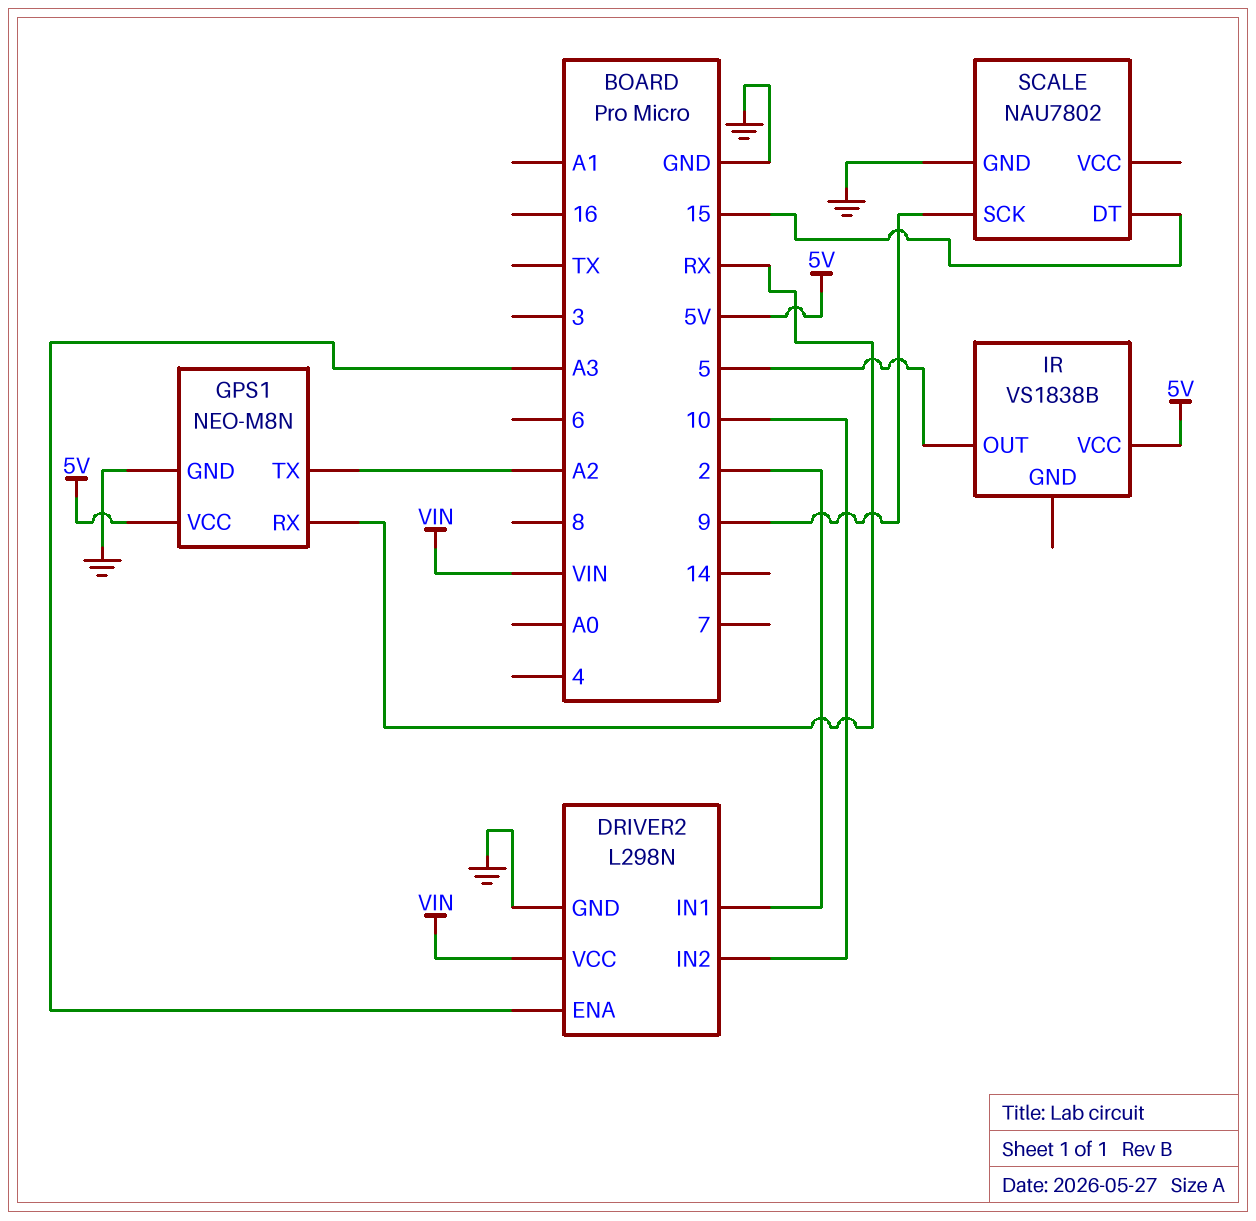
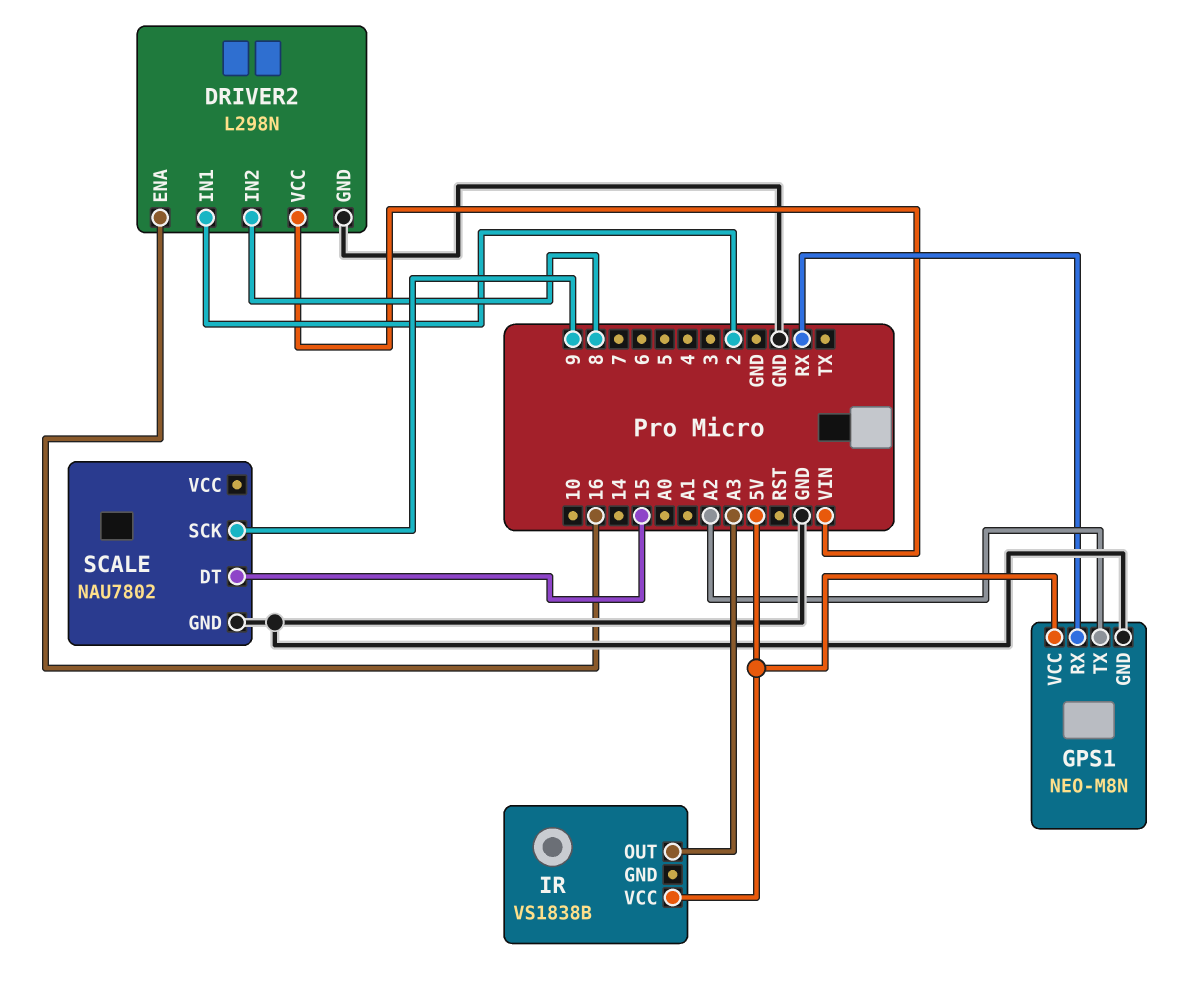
DRIVER2 pin ENA: A3 -> 16
DRIVER2 pin IN2: 10 -> 8
IR pin OUT: 5 -> A3

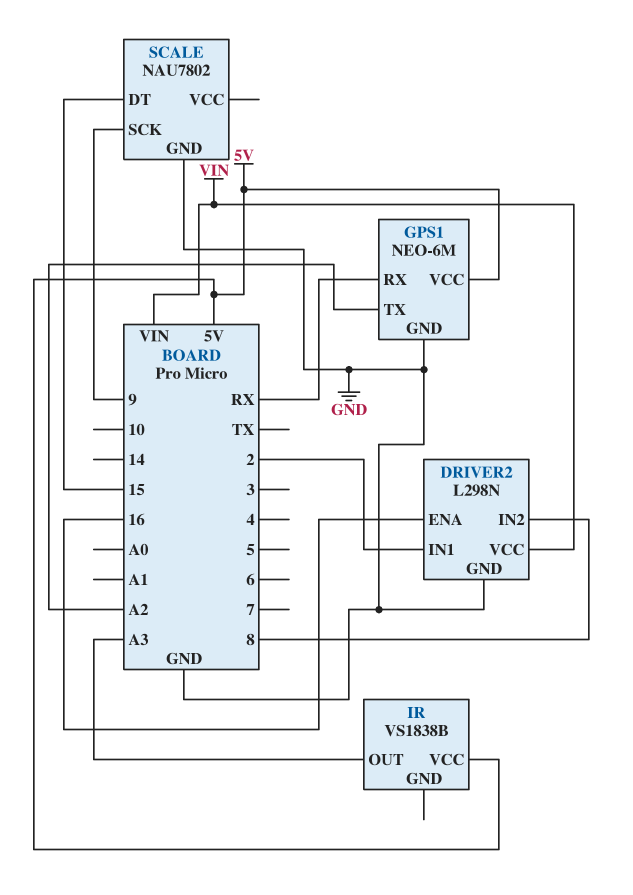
GPS1: NEO-M8N -> NEO-6M

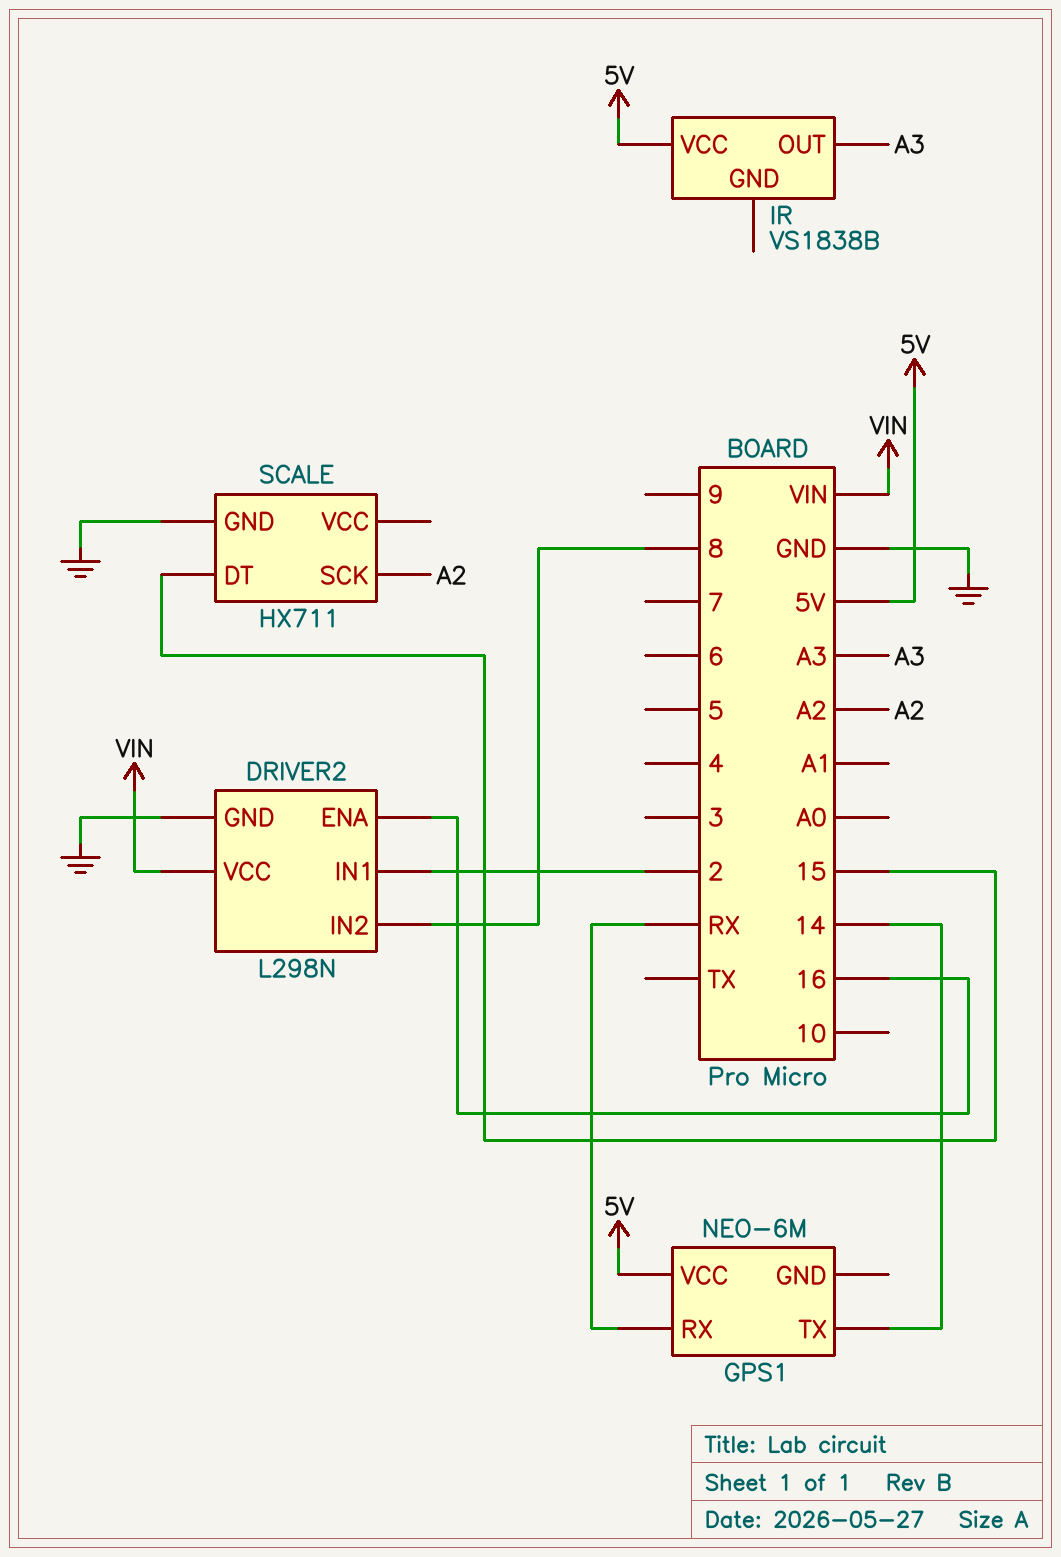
GPS1 pin GND: GND -> none
GPS1 pin TX: A2 -> 14
SCALE: NAU7802 -> HX711
SCALE pin SCK: 9 -> A2

